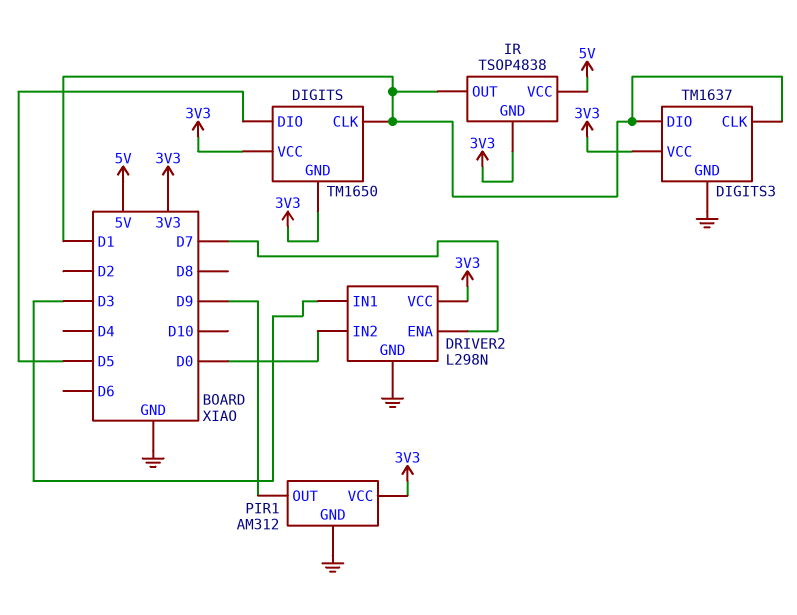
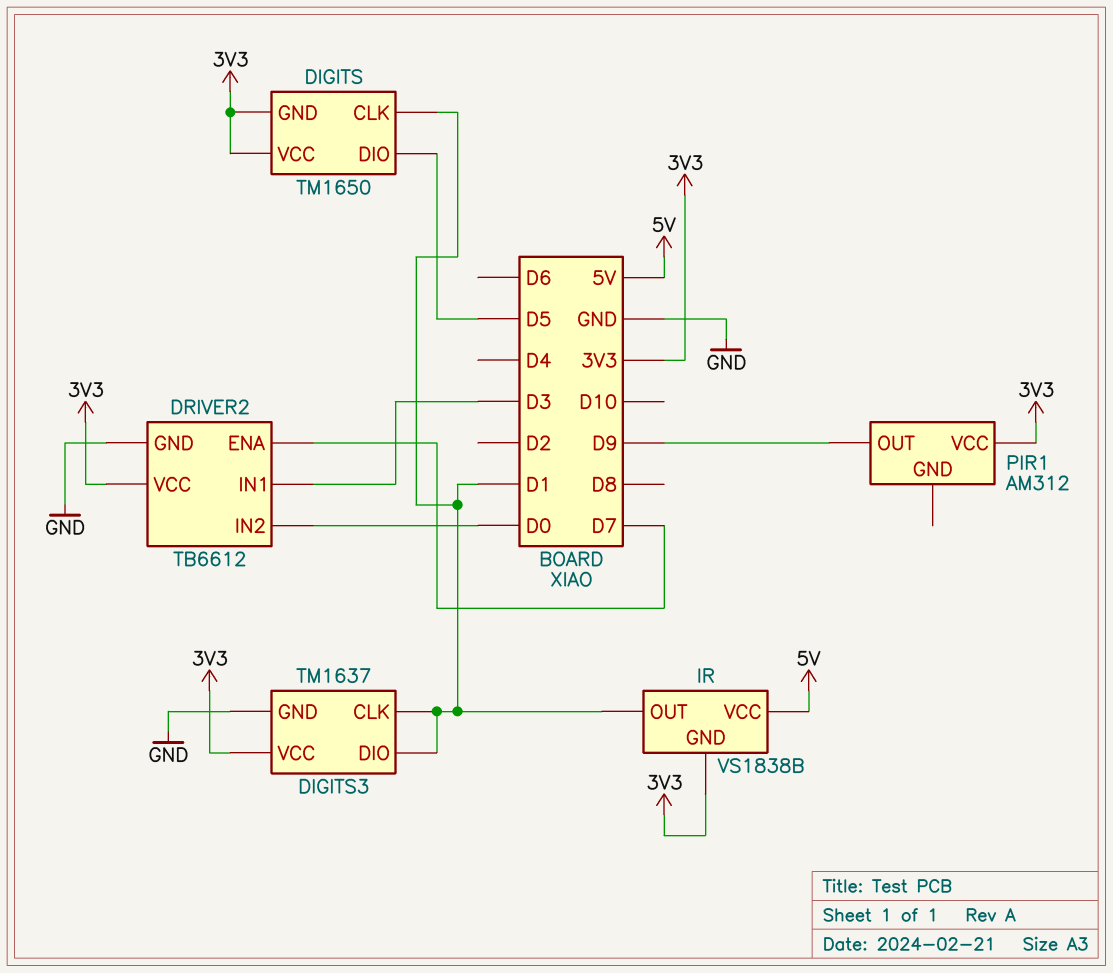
DRIVER2: L298N -> TB6612
IR: TSOP4838 -> VS1838B
PIR1 pin GND: GND -> none

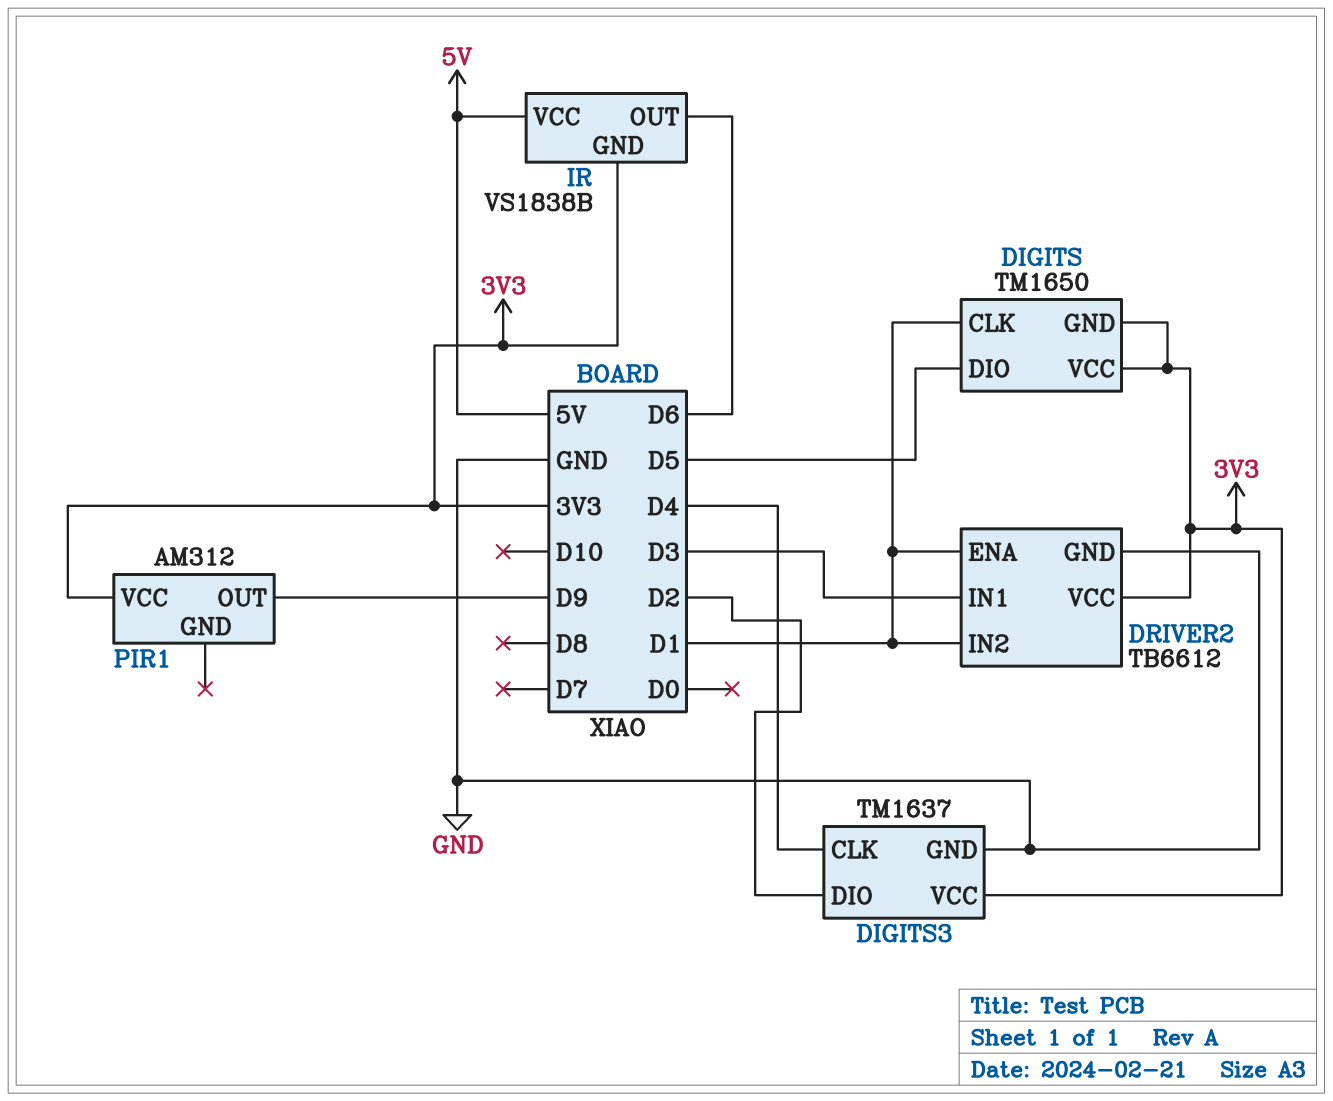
DIGITS3 pin CLK: D1 -> D4
DIGITS3 pin DIO: D1 -> D2
DRIVER2 pin ENA: D7 -> D1
DRIVER2 pin IN2: D0 -> D1
IR pin OUT: D1 -> D6

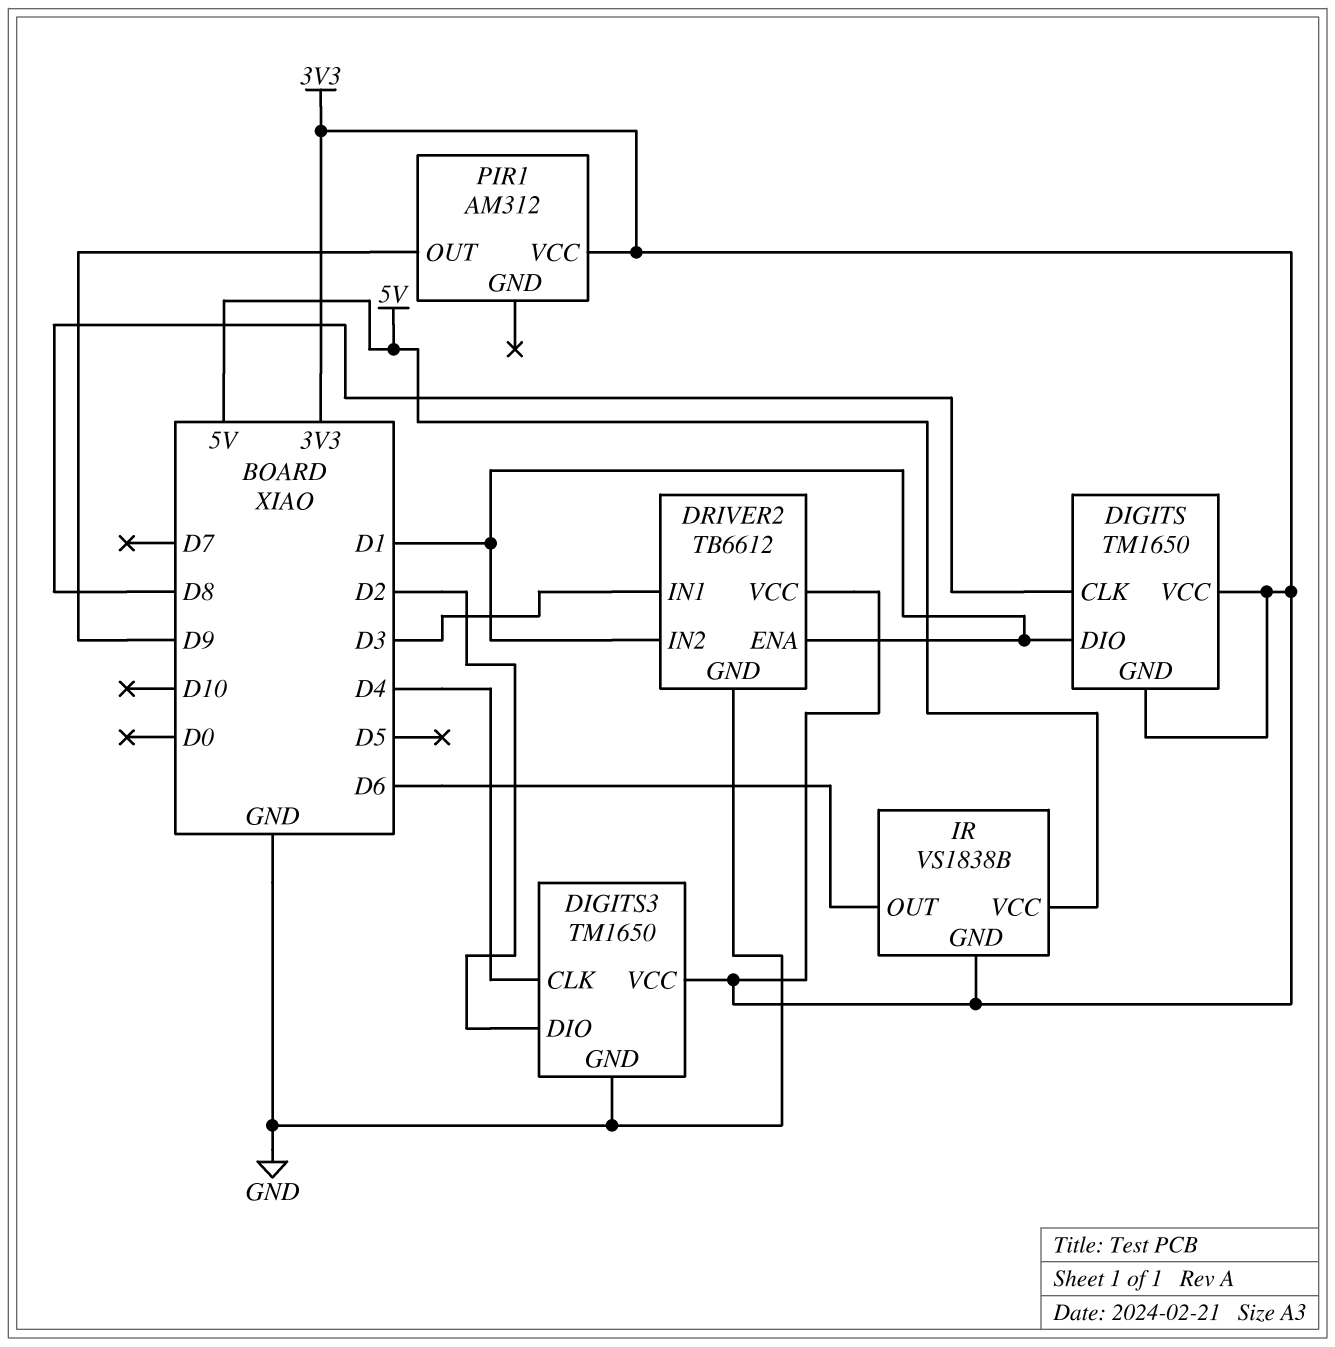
DIGITS pin CLK: D1 -> D8
DIGITS pin DIO: D5 -> D1
DIGITS3: TM1637 -> TM1650

